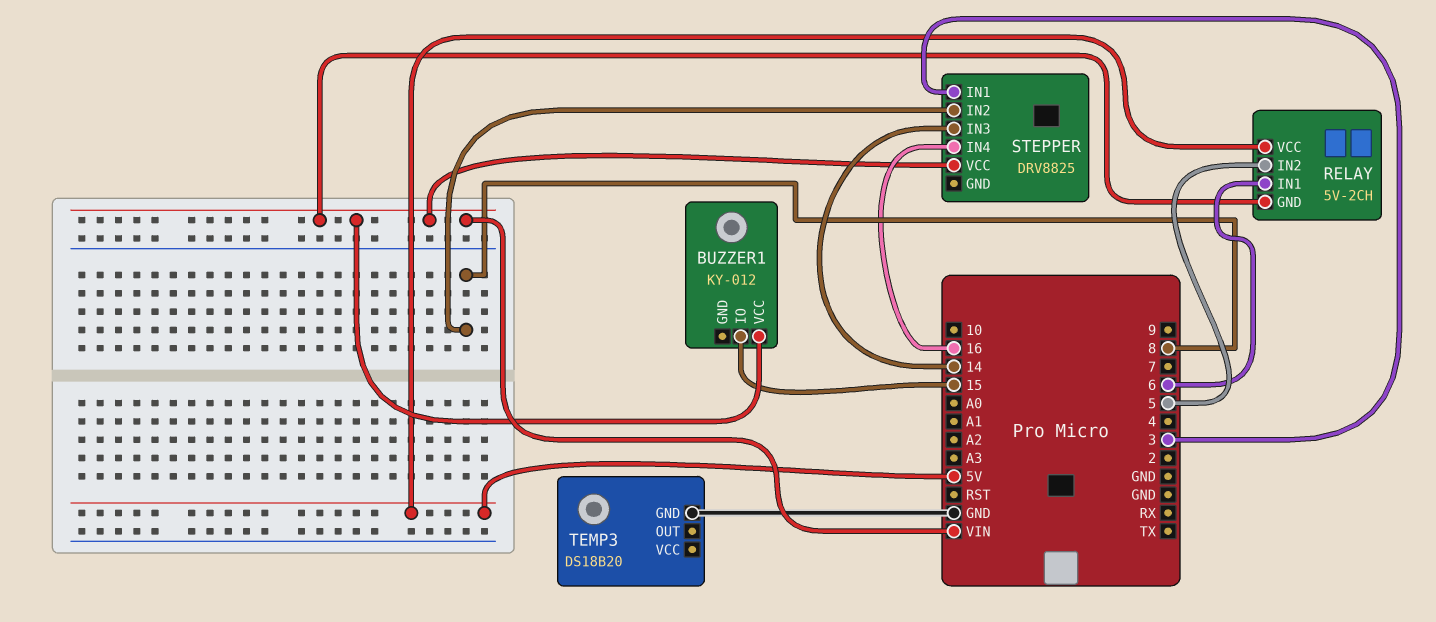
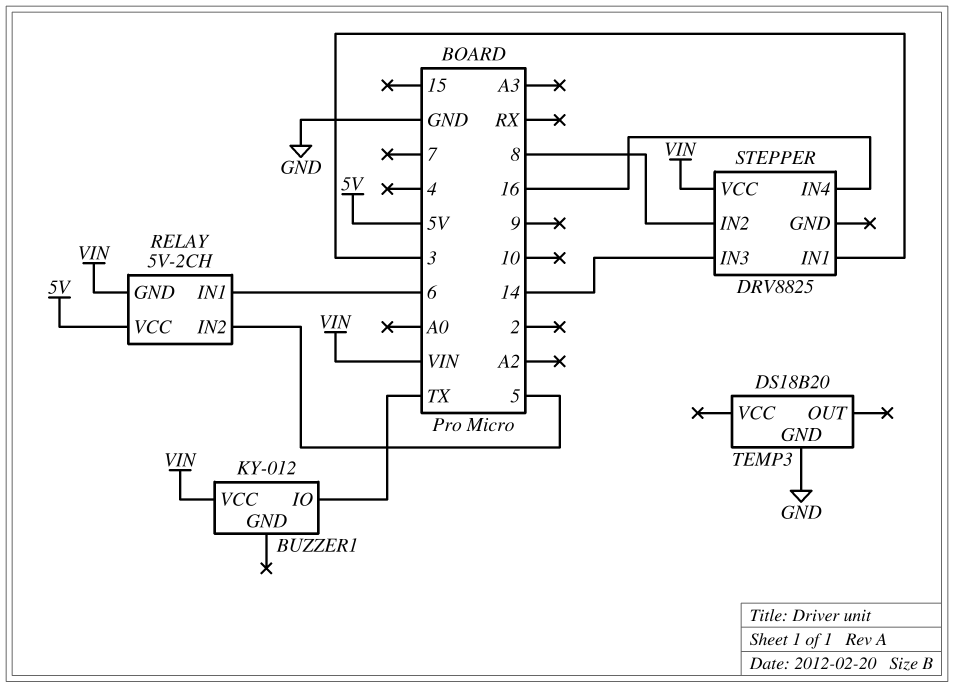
BUZZER1 pin IO: 15 -> TX

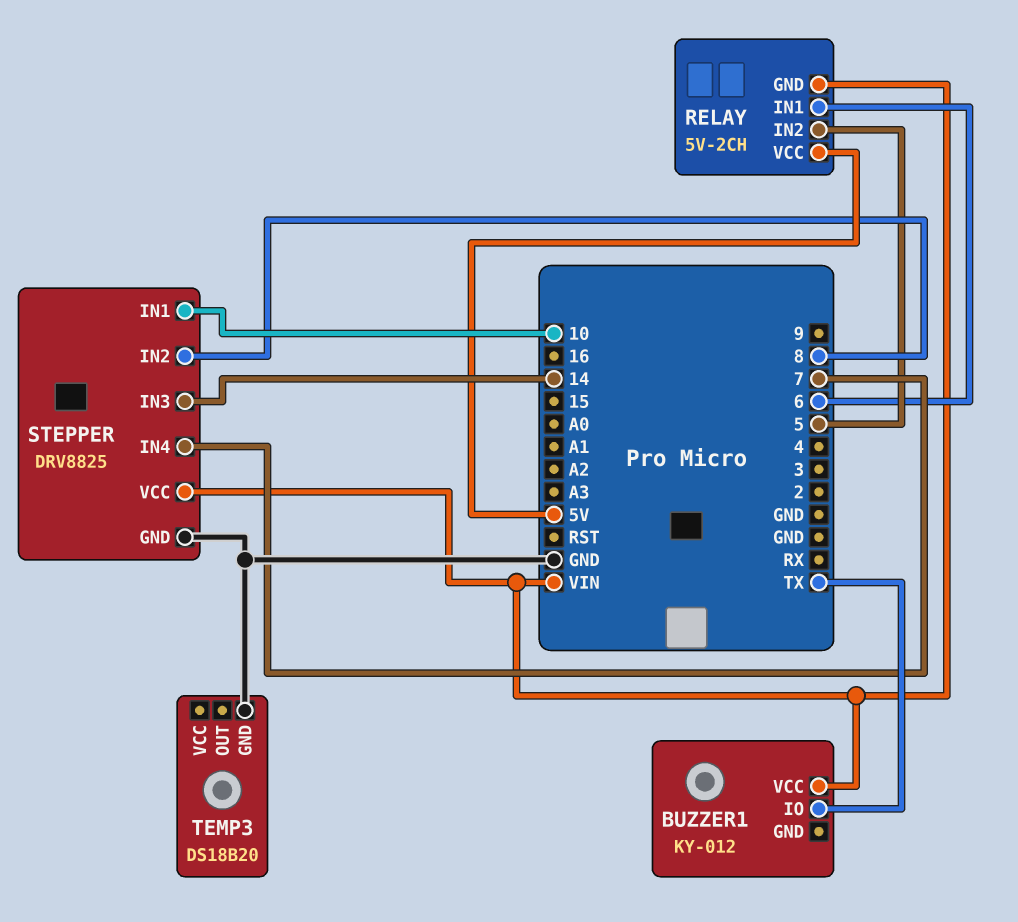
STEPPER pin GND: none -> GND
STEPPER pin IN1: 3 -> 10
STEPPER pin IN4: 16 -> 7

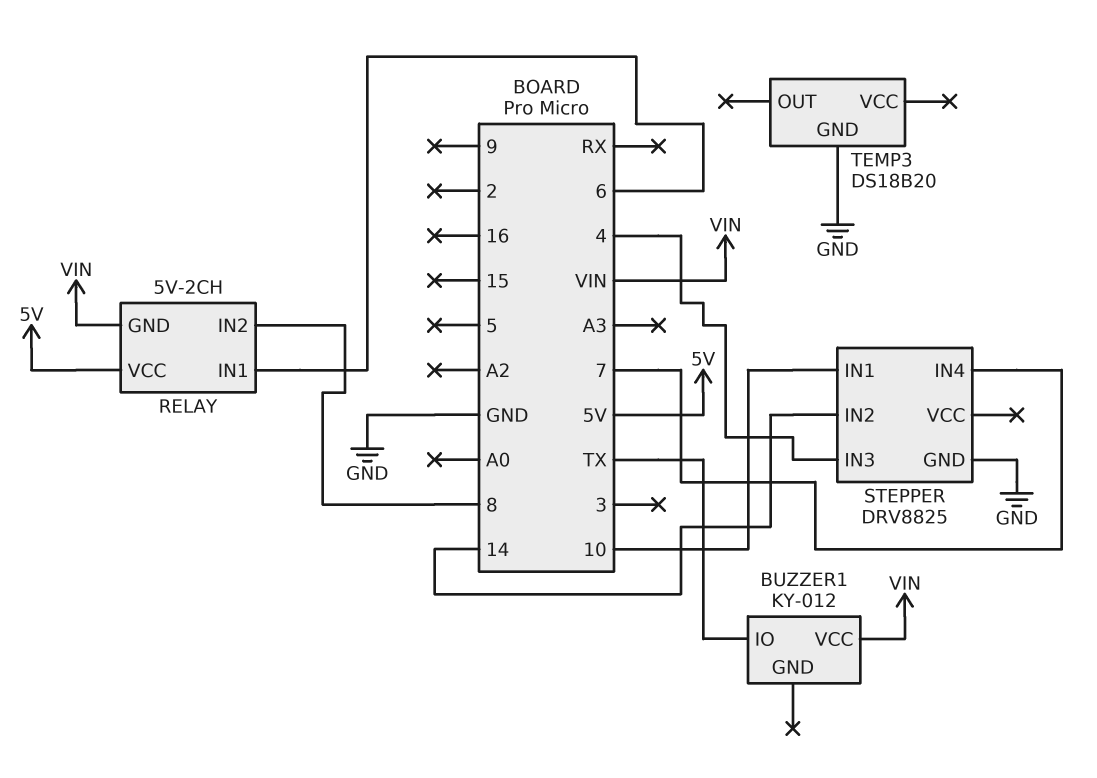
RELAY pin IN2: 5 -> 8
STEPPER pin IN2: 8 -> 14
STEPPER pin IN3: 14 -> 4
STEPPER pin VCC: VIN -> none

